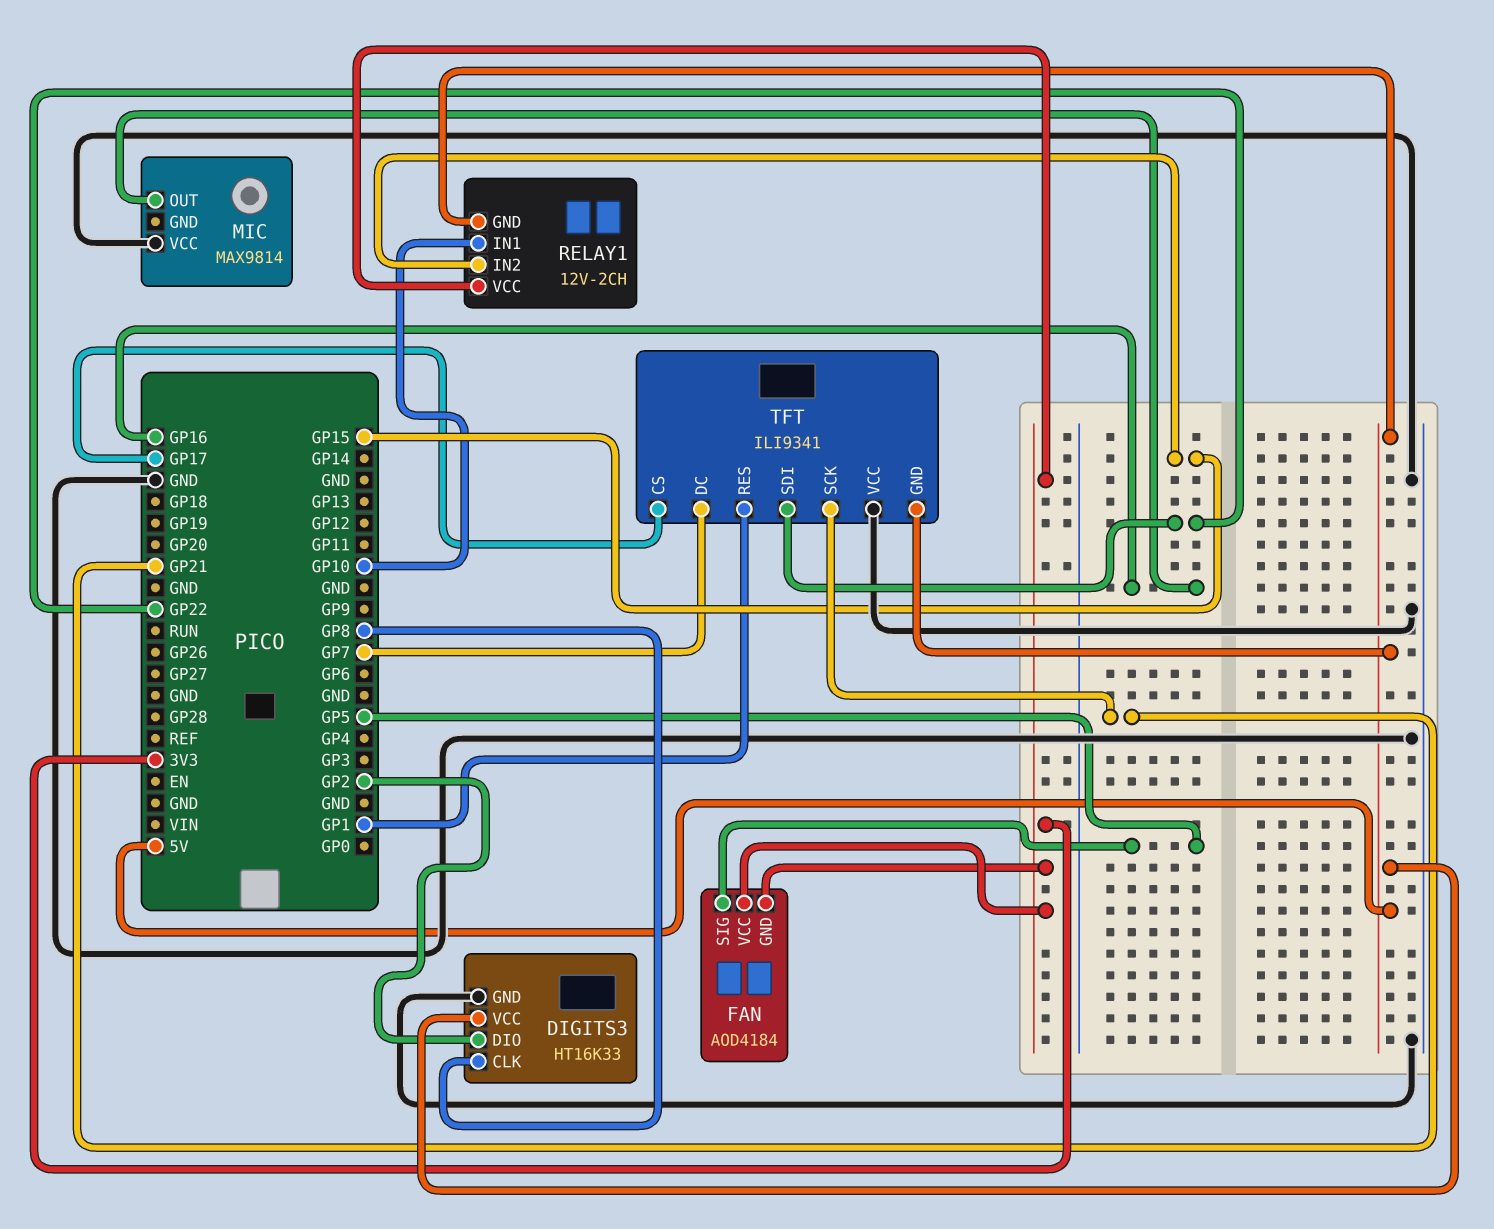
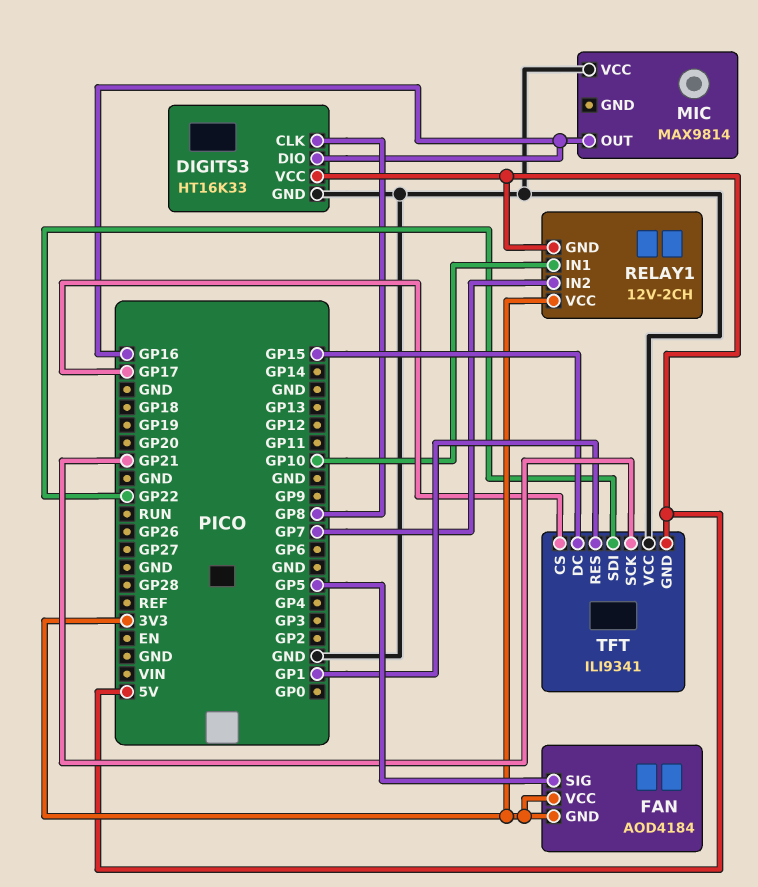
DIGITS3 pin DIO: GP2 -> GP16
RELAY1 pin IN2: GP15 -> GP7
TFT pin DC: GP7 -> GP15

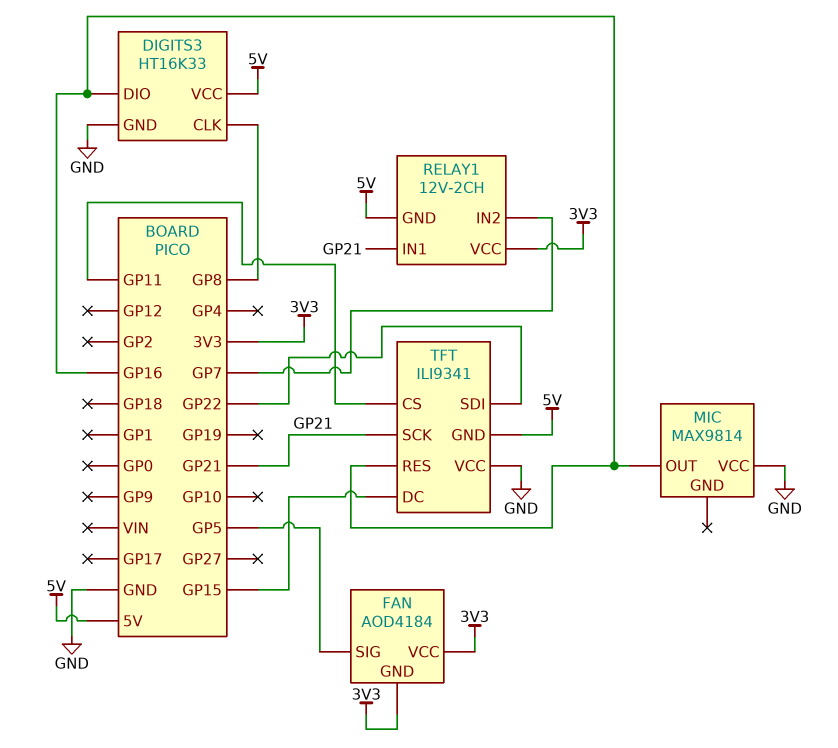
RELAY1 pin IN1: GP10 -> GP21
TFT pin CS: GP17 -> GP11
TFT pin RES: GP1 -> GP16

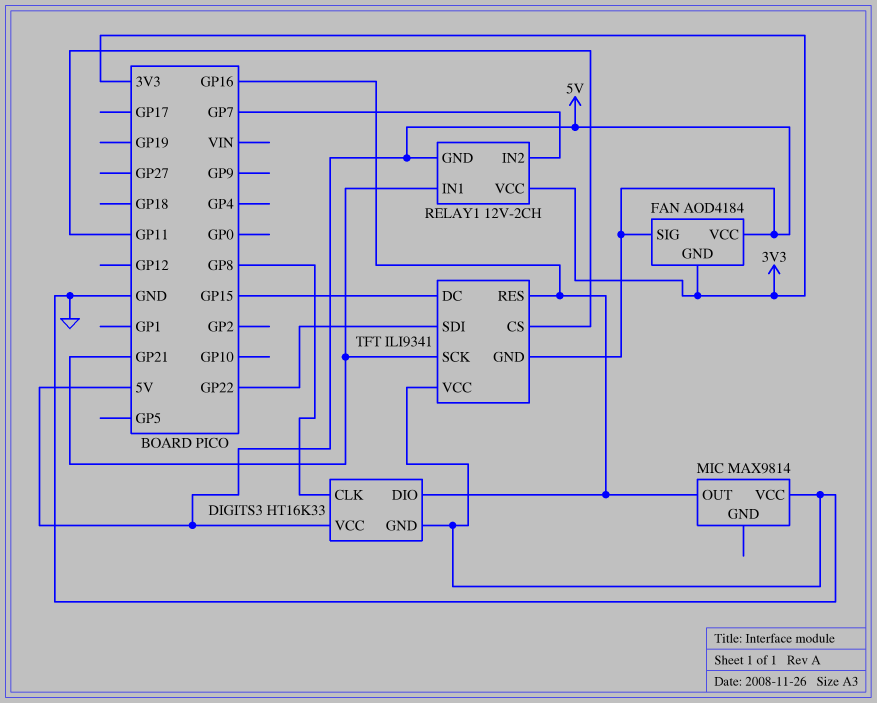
FAN pin SIG: GP5 -> 5V
FAN pin VCC: 3V3 -> 5V

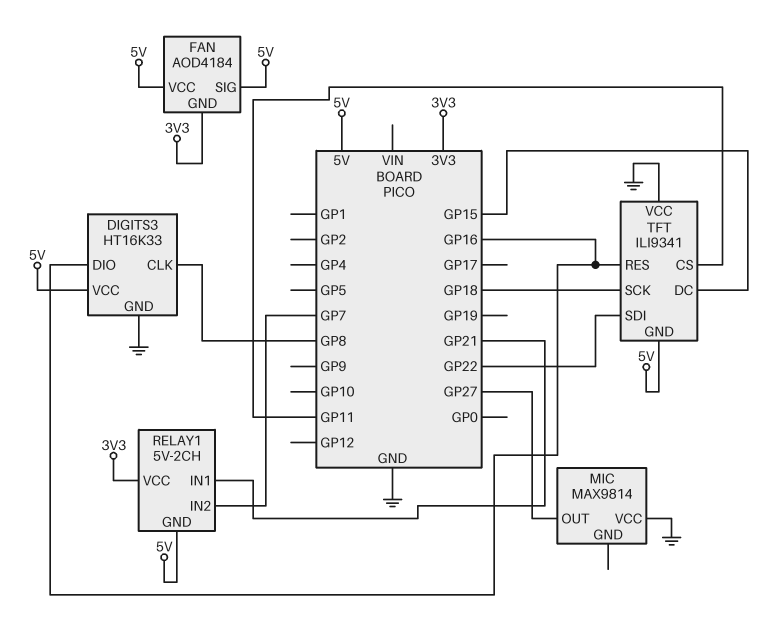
MIC pin OUT: GP16 -> GP27
RELAY1: 12V-2CH -> 5V-2CH
TFT pin SCK: GP21 -> GP18

